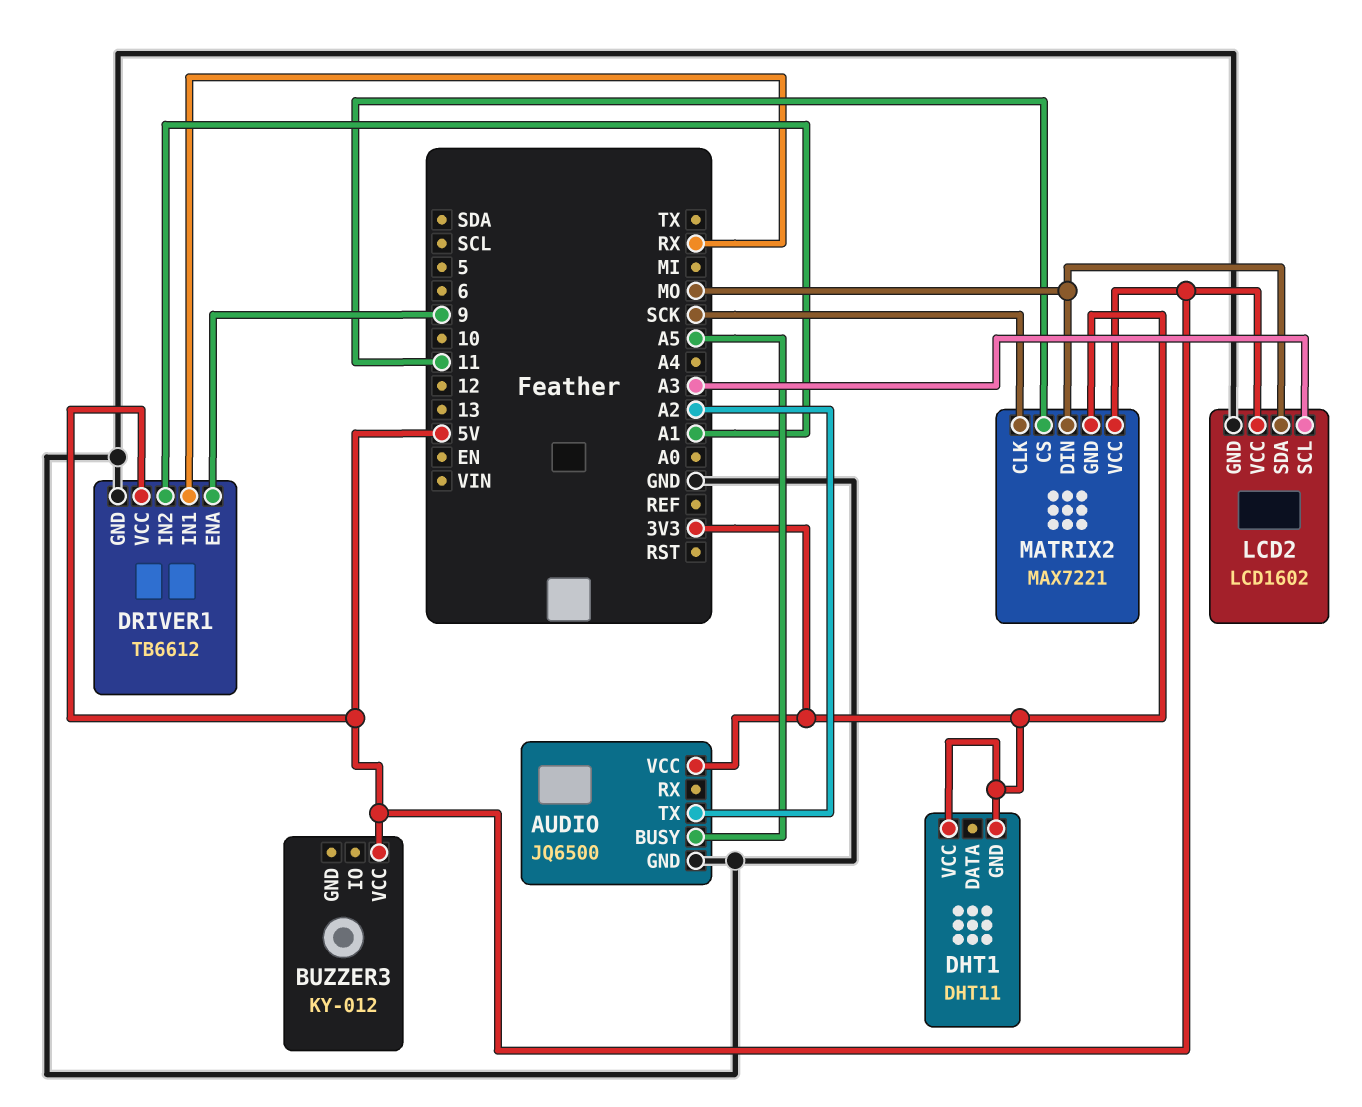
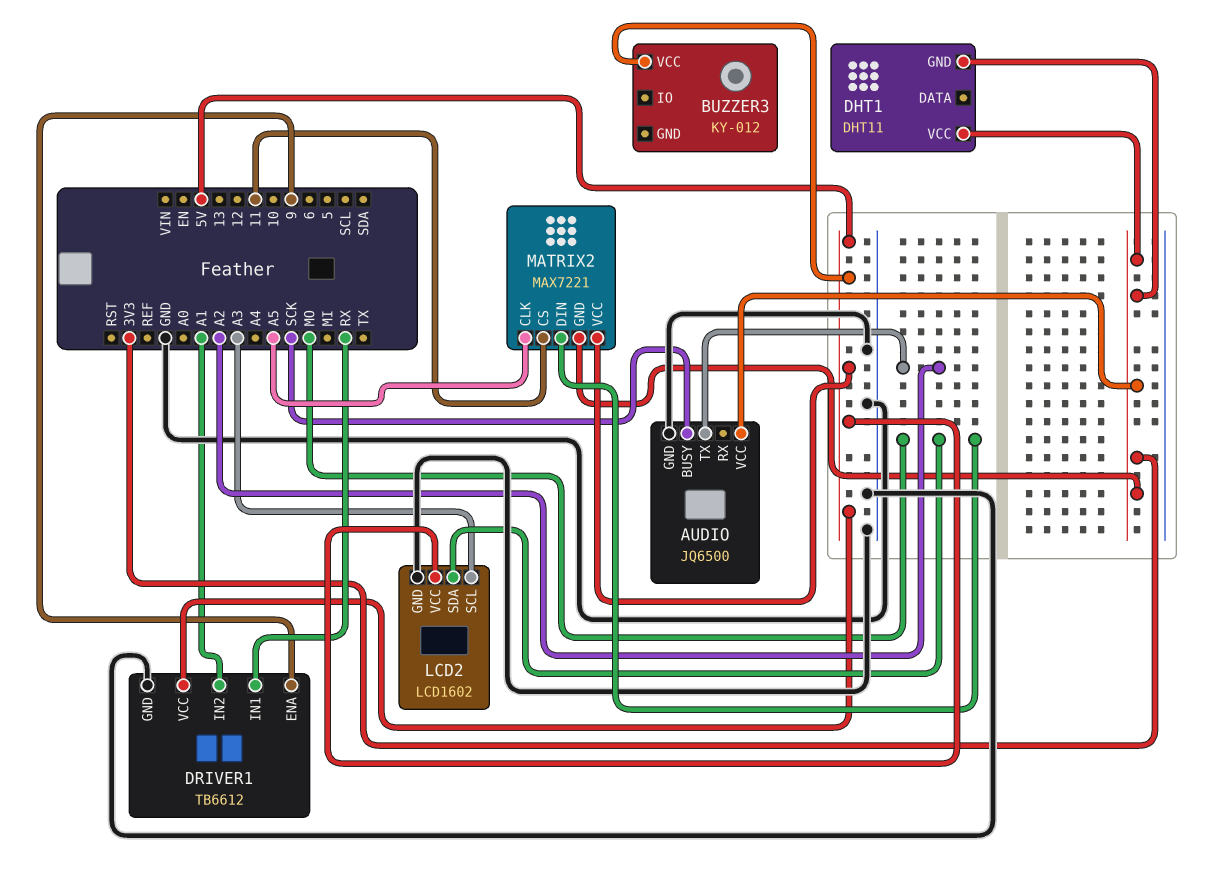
AUDIO pin BUSY: A5 -> SCK
MATRIX2 pin CLK: SCK -> A5

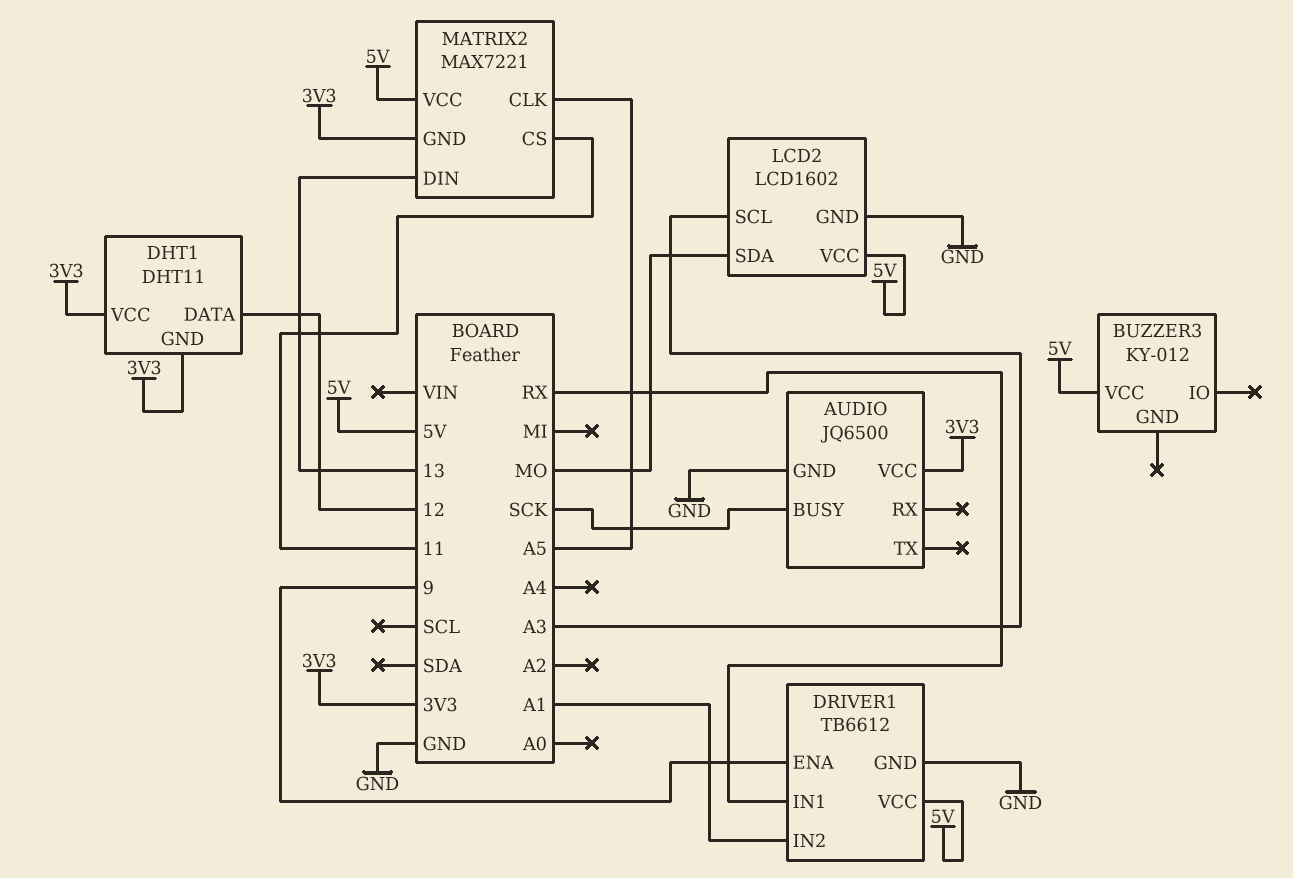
AUDIO pin TX: A2 -> none
DHT1 pin DATA: none -> 12
MATRIX2 pin DIN: MO -> 13

